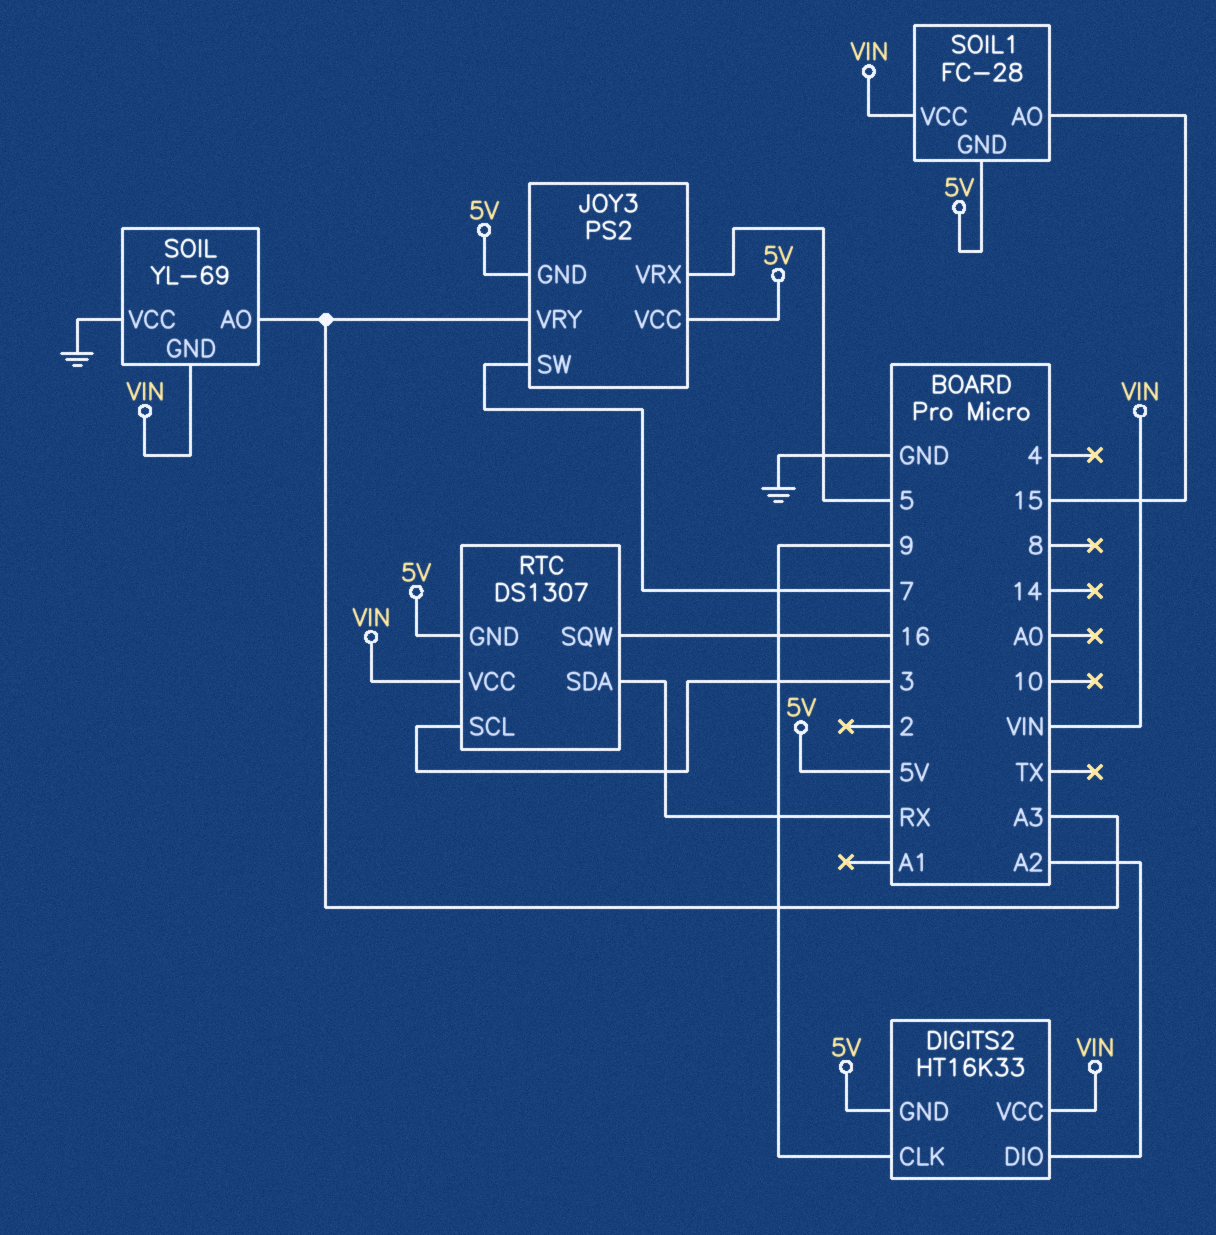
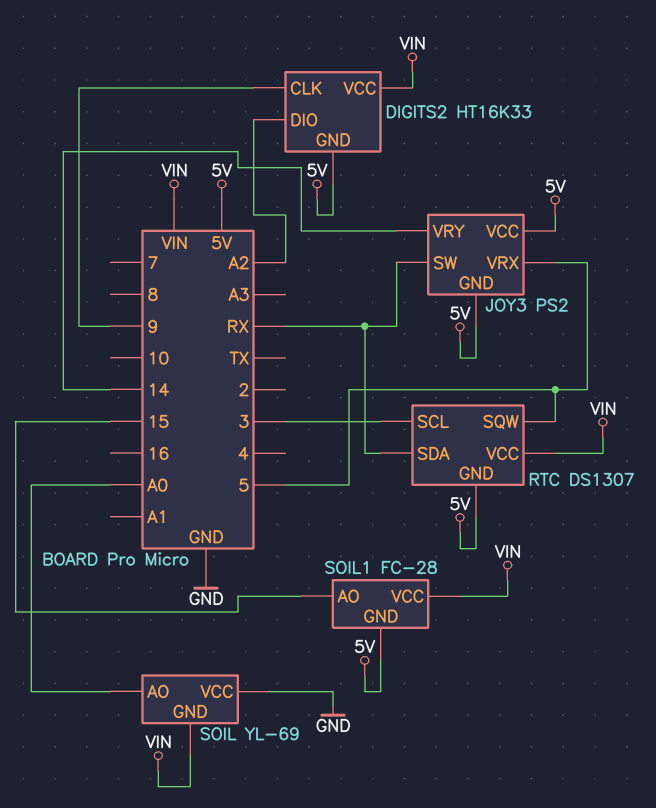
JOY3 pin SW: 7 -> RX
JOY3 pin VRY: A3 -> 14
RTC pin SQW: 16 -> 5
SOIL pin AO: A3 -> A0

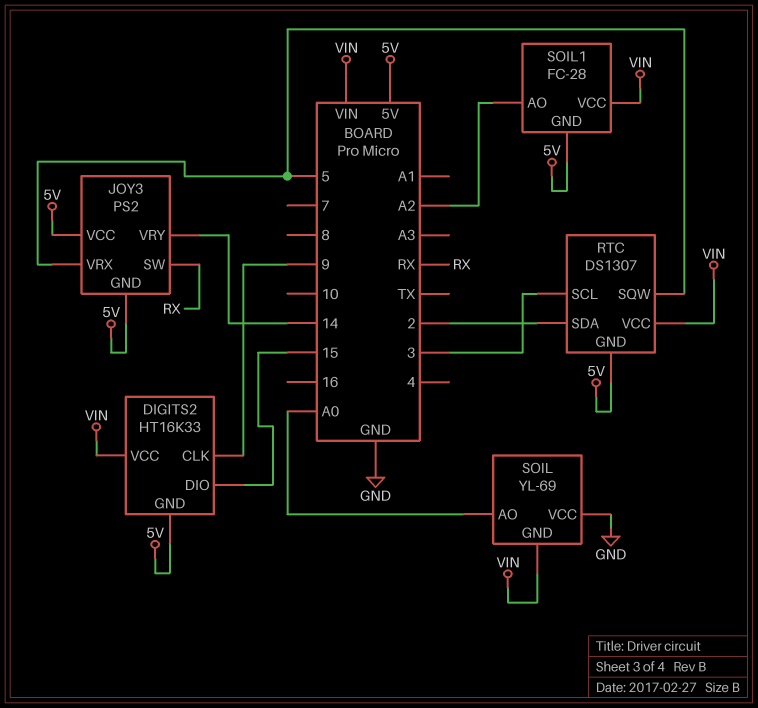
DIGITS2 pin DIO: A2 -> 15
RTC pin SDA: RX -> 2
SOIL1 pin AO: 15 -> A2

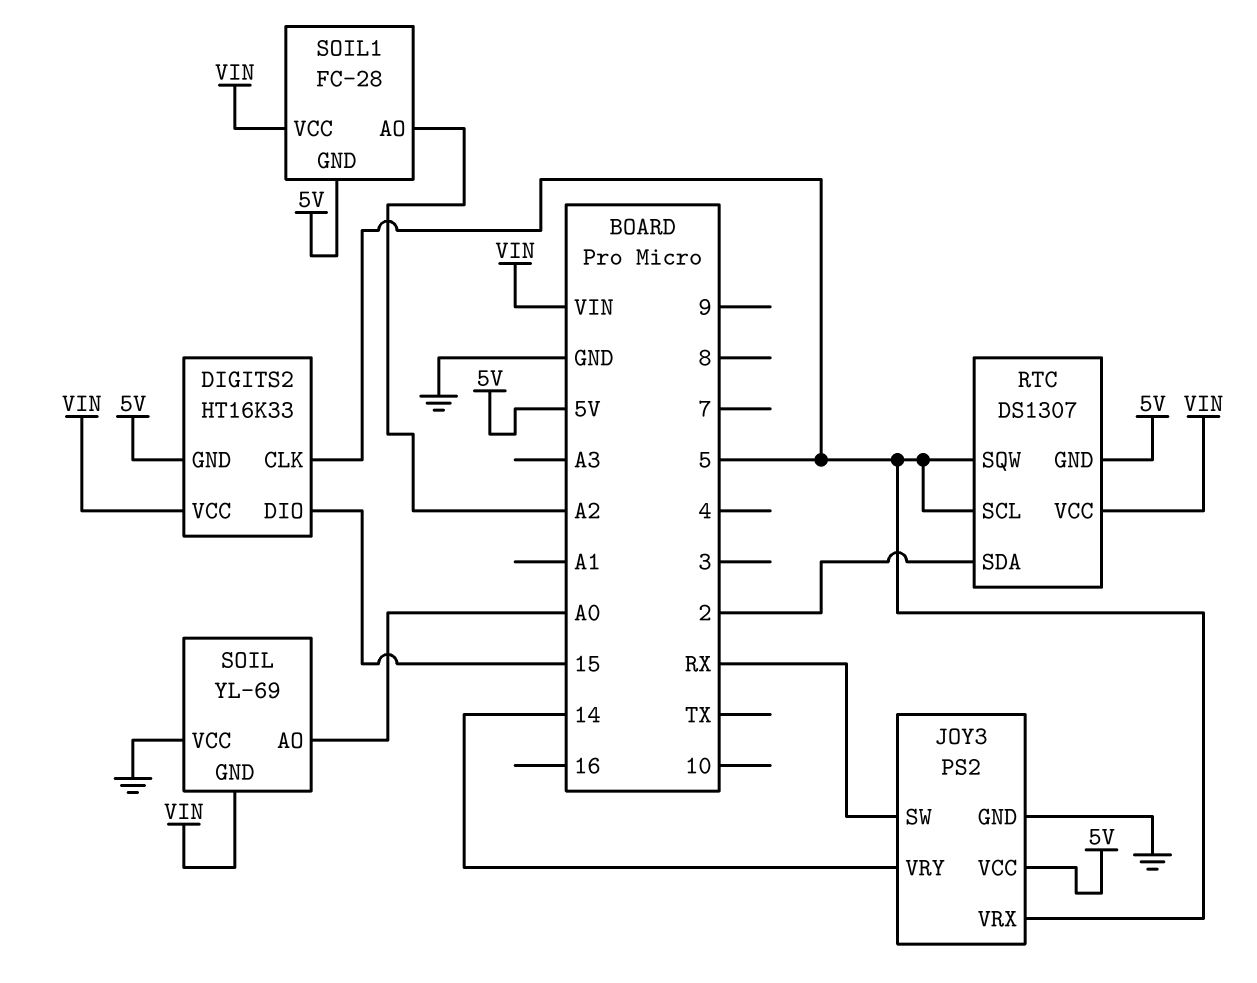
DIGITS2 pin CLK: 9 -> 5
JOY3 pin GND: 5V -> GND
RTC pin SCL: 3 -> 5

